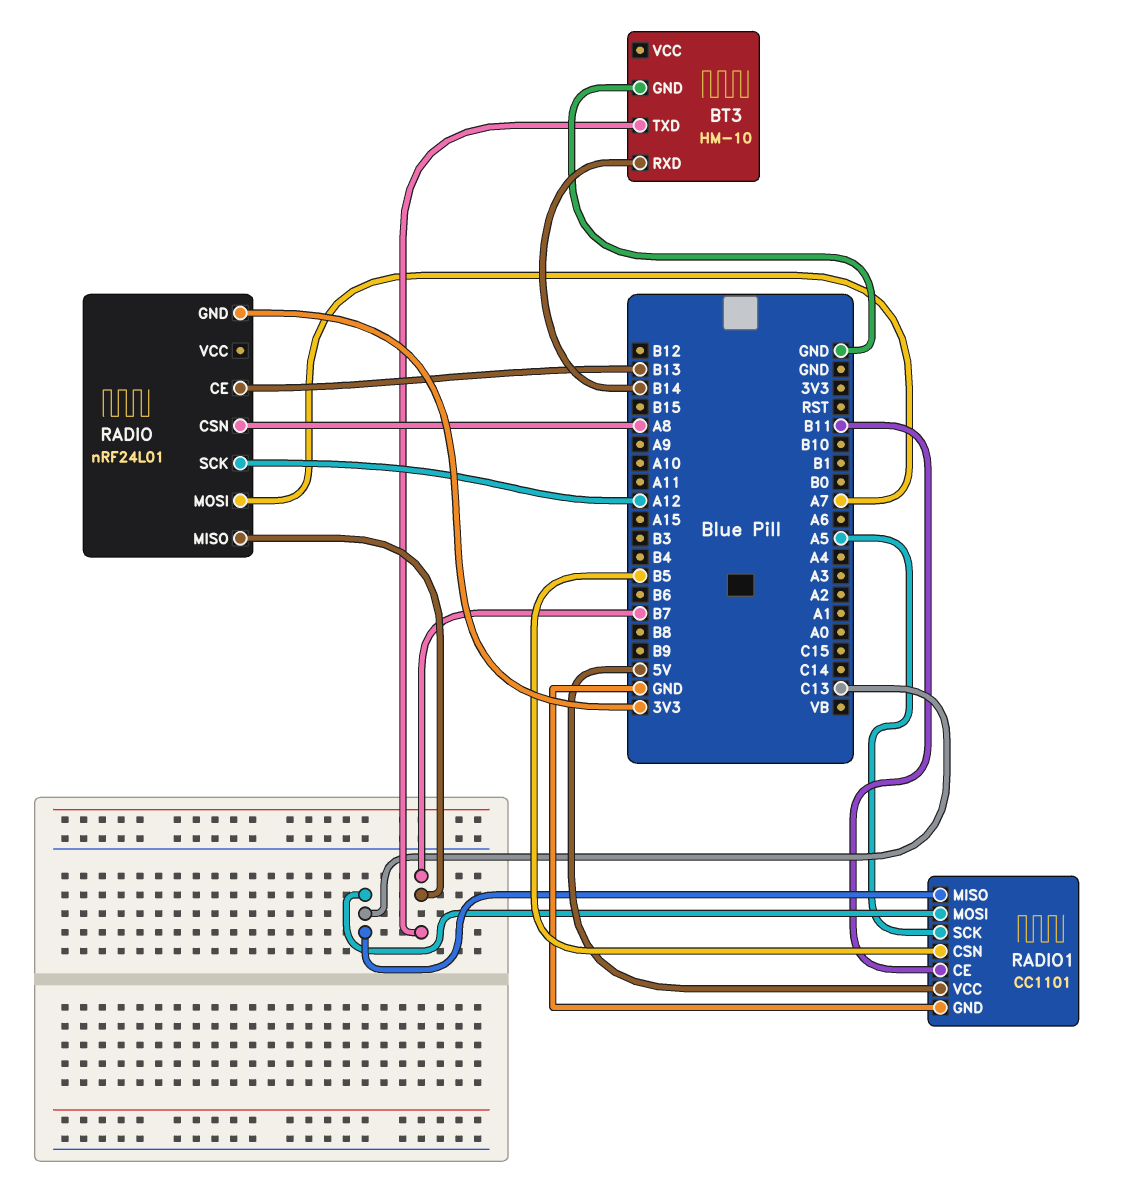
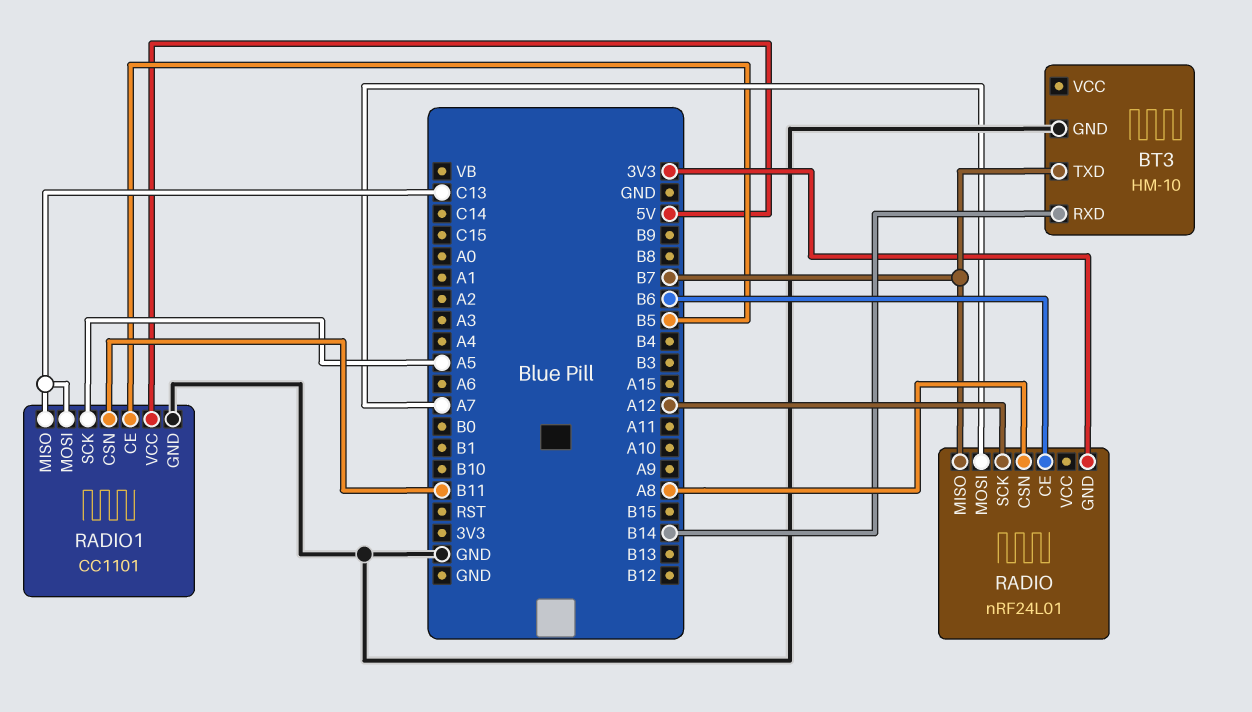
RADIO pin CE: B13 -> B6
RADIO1 pin CE: B11 -> B5
RADIO1 pin CSN: B5 -> B11

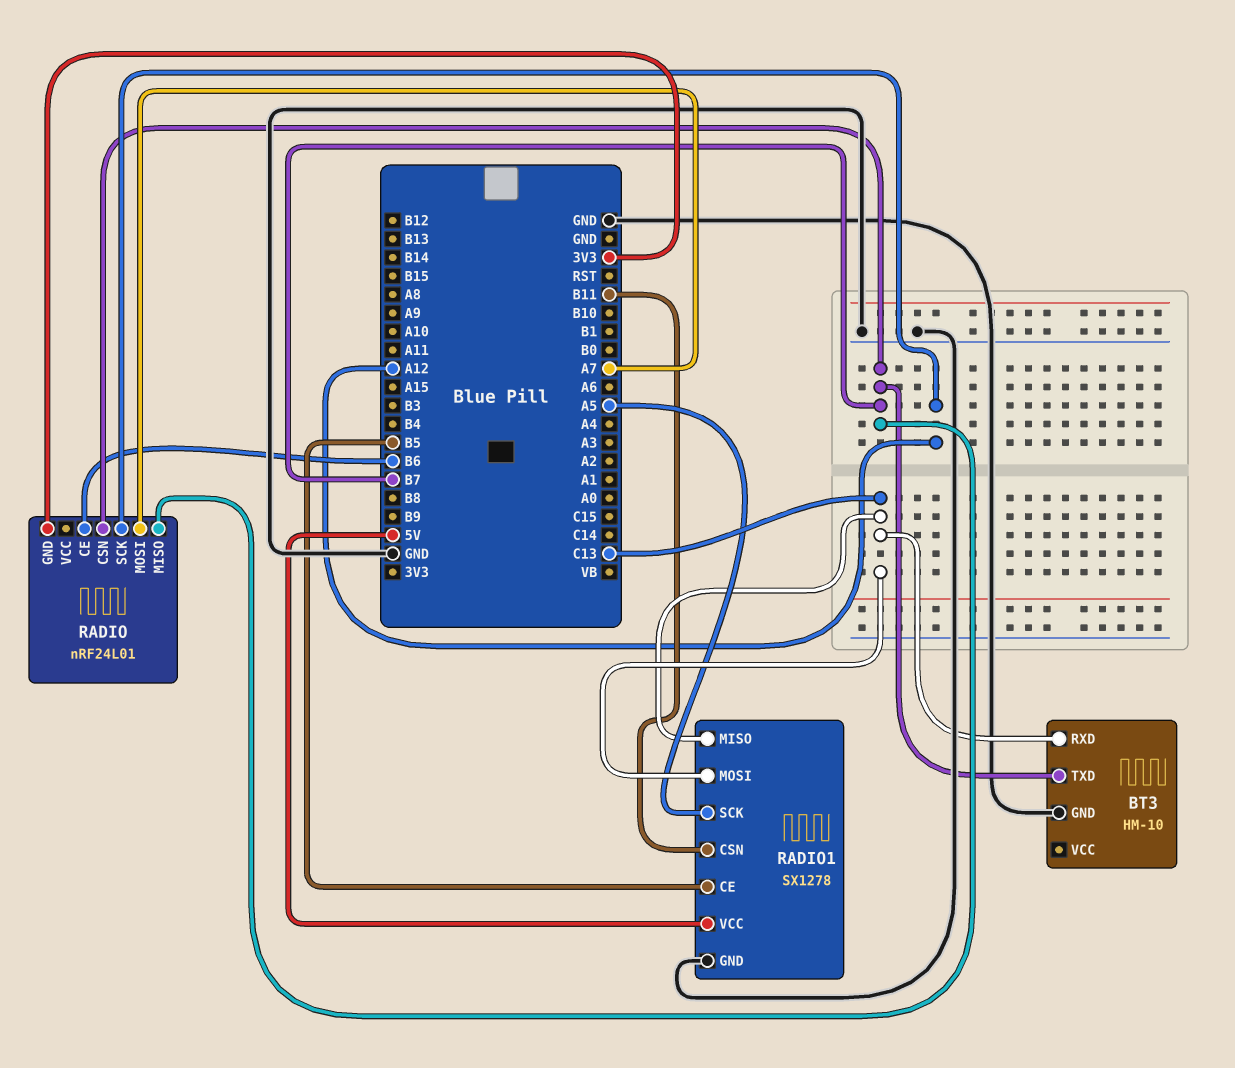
BT3 pin RXD: B14 -> C13
RADIO pin CSN: A8 -> B7
RADIO1: CC1101 -> SX1278

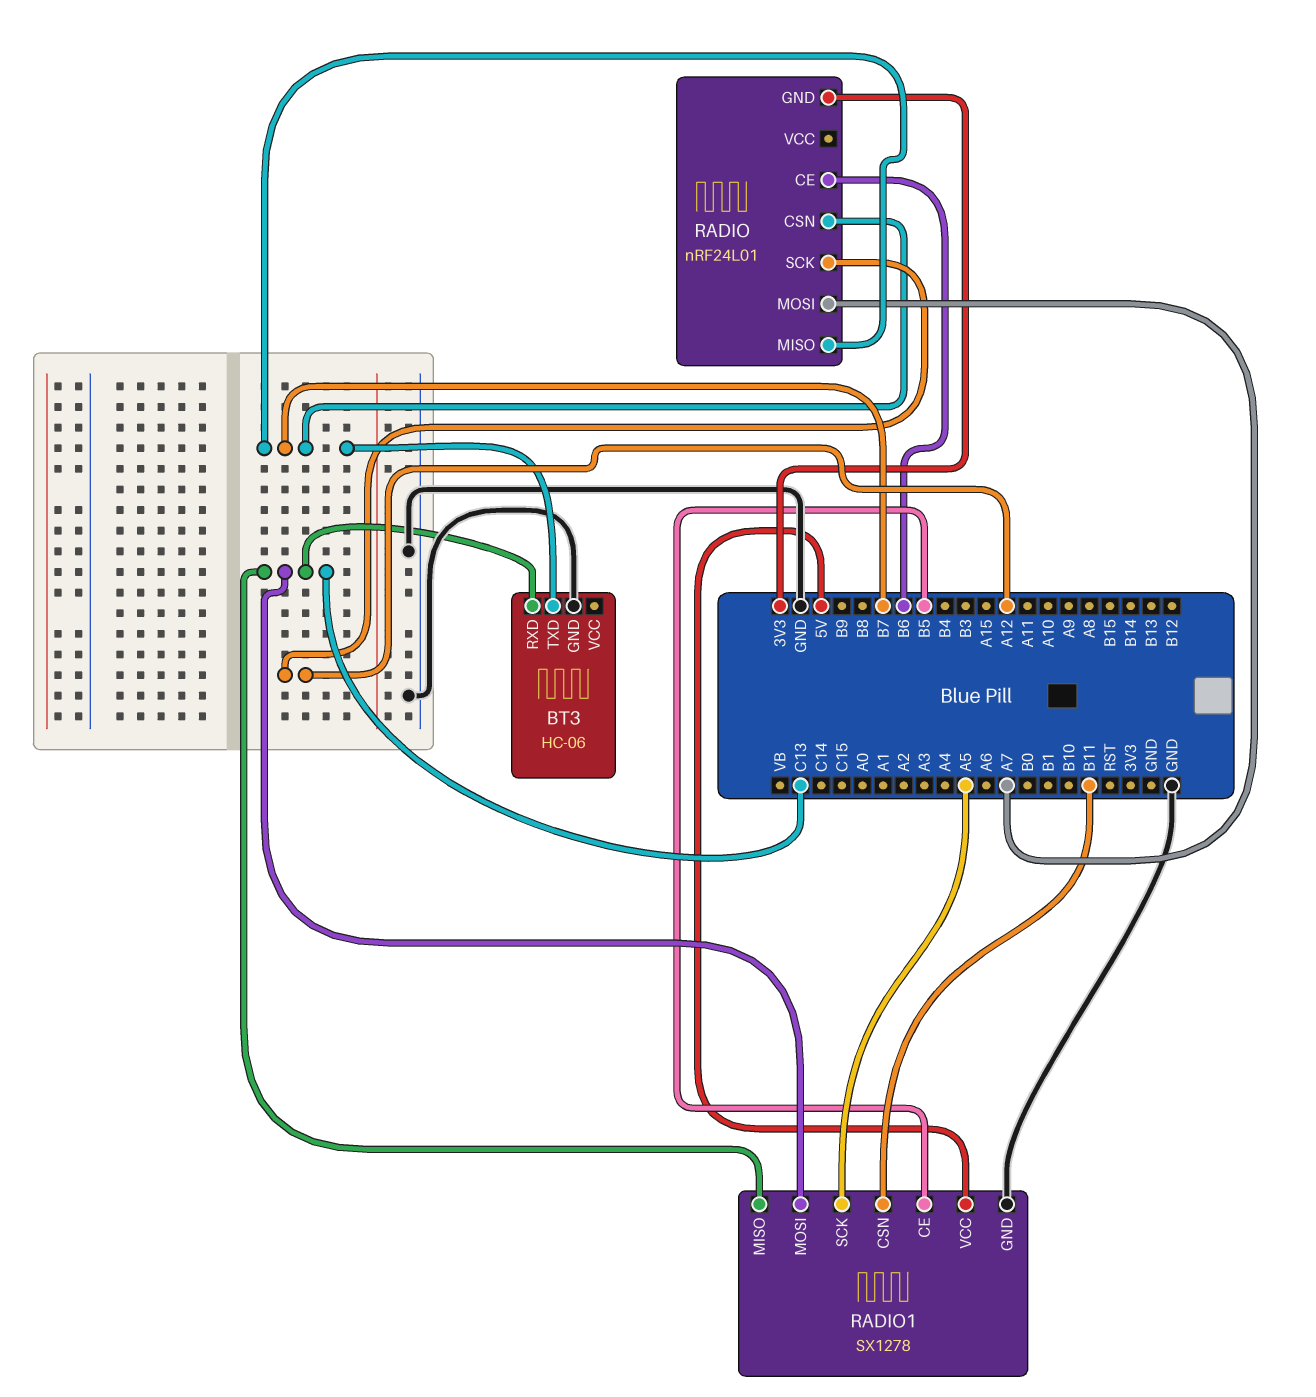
BT3: HM-10 -> HC-06

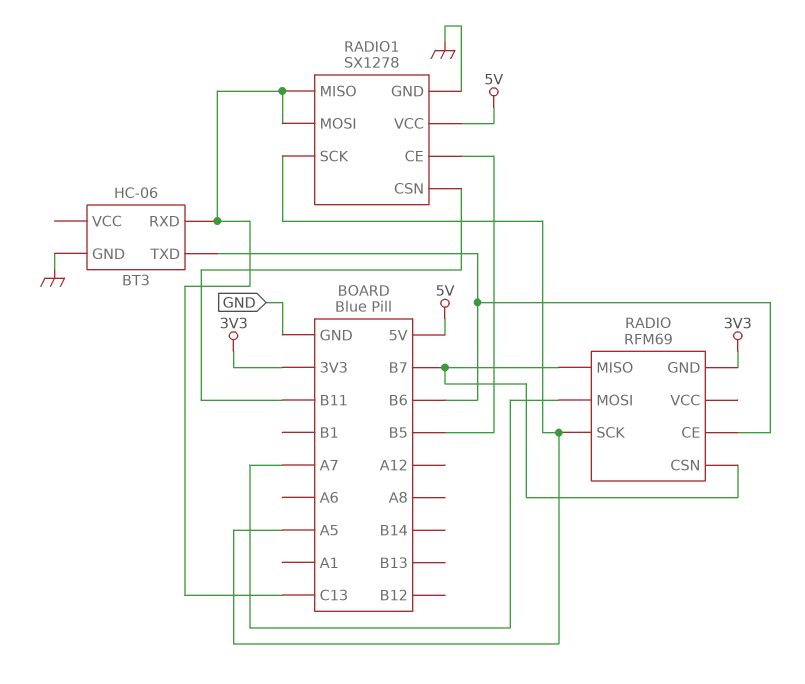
BT3 pin TXD: B7 -> B6
RADIO: nRF24L01 -> RFM69
RADIO pin SCK: A12 -> A5

